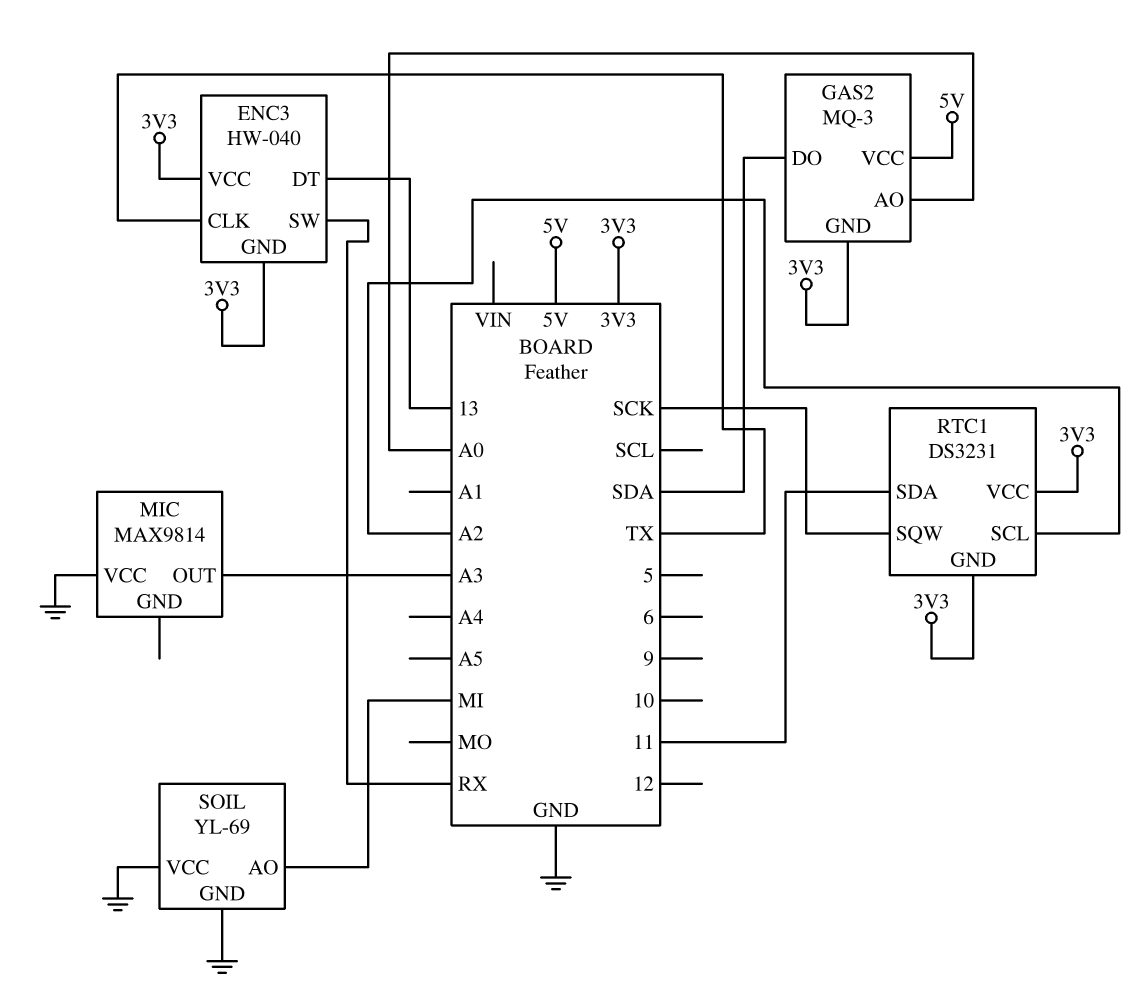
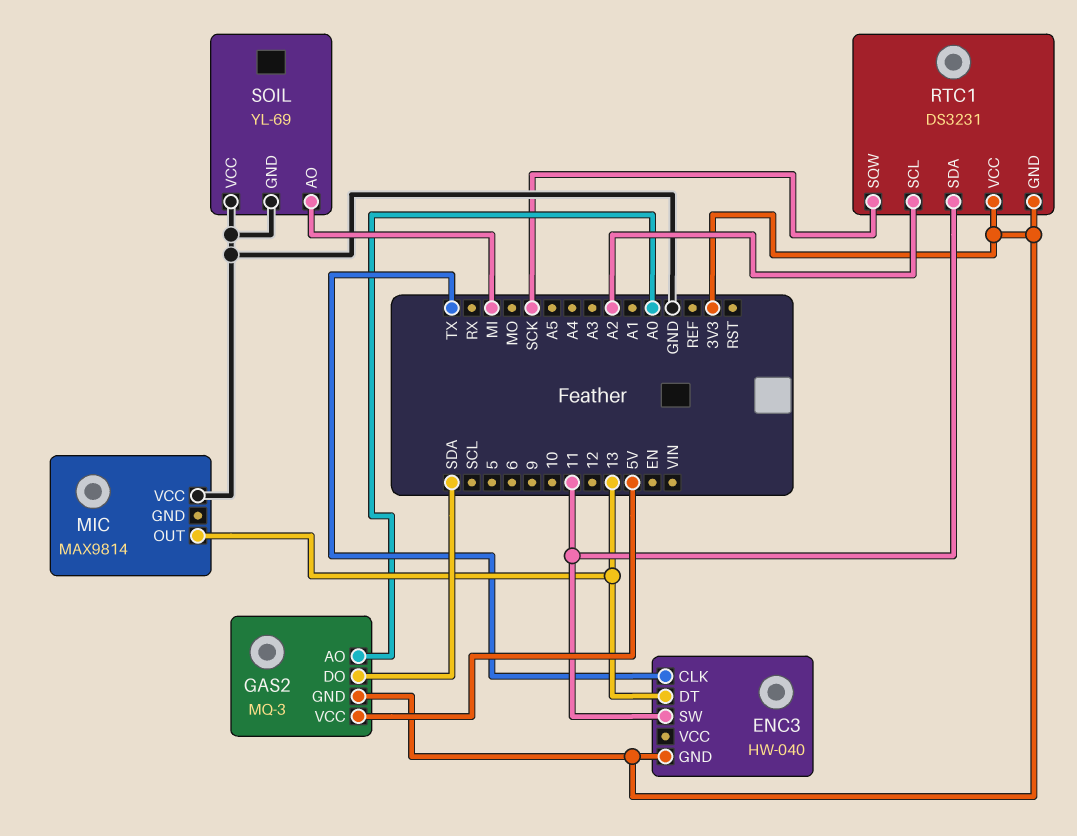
ENC3 pin SW: RX -> 11
ENC3 pin VCC: 3V3 -> none
MIC pin OUT: A3 -> 13

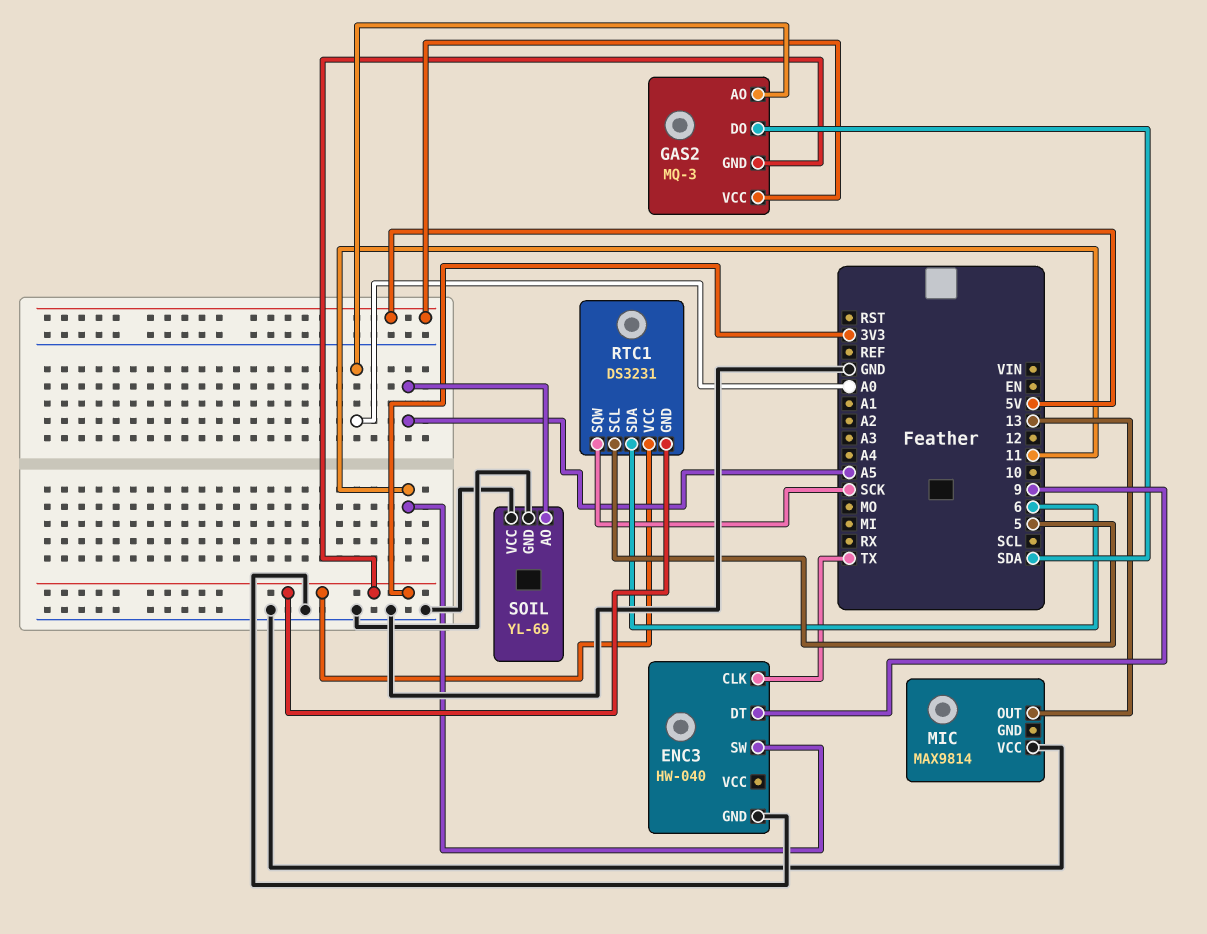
ENC3 pin DT: 13 -> 9
ENC3 pin GND: 3V3 -> GND
RTC1 pin SCL: A2 -> 5
RTC1 pin SDA: 11 -> 6
SOIL pin AO: MI -> A5

